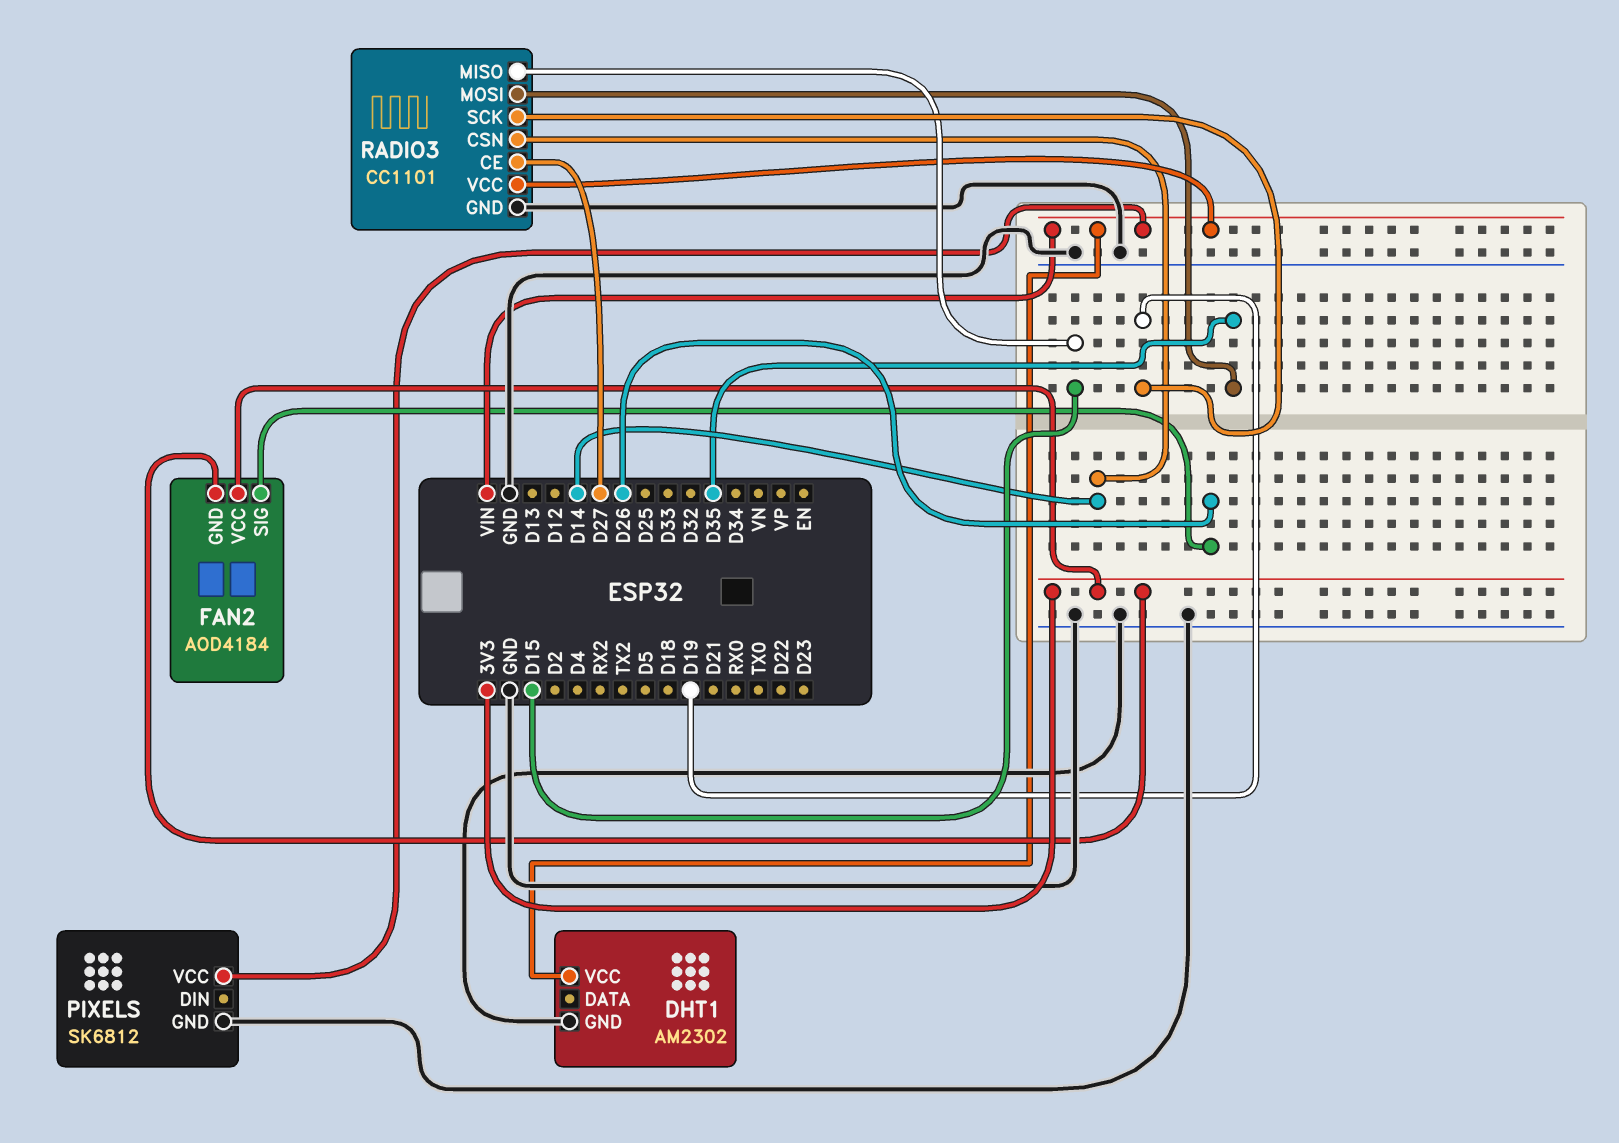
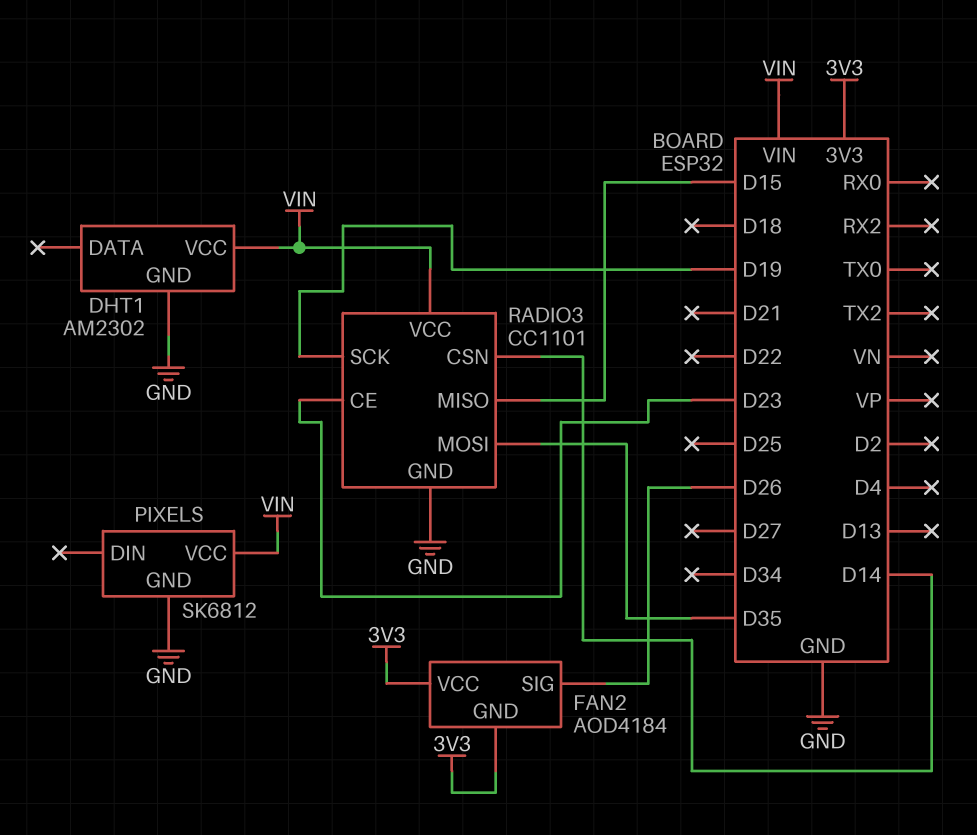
RADIO3 pin CE: D27 -> D23

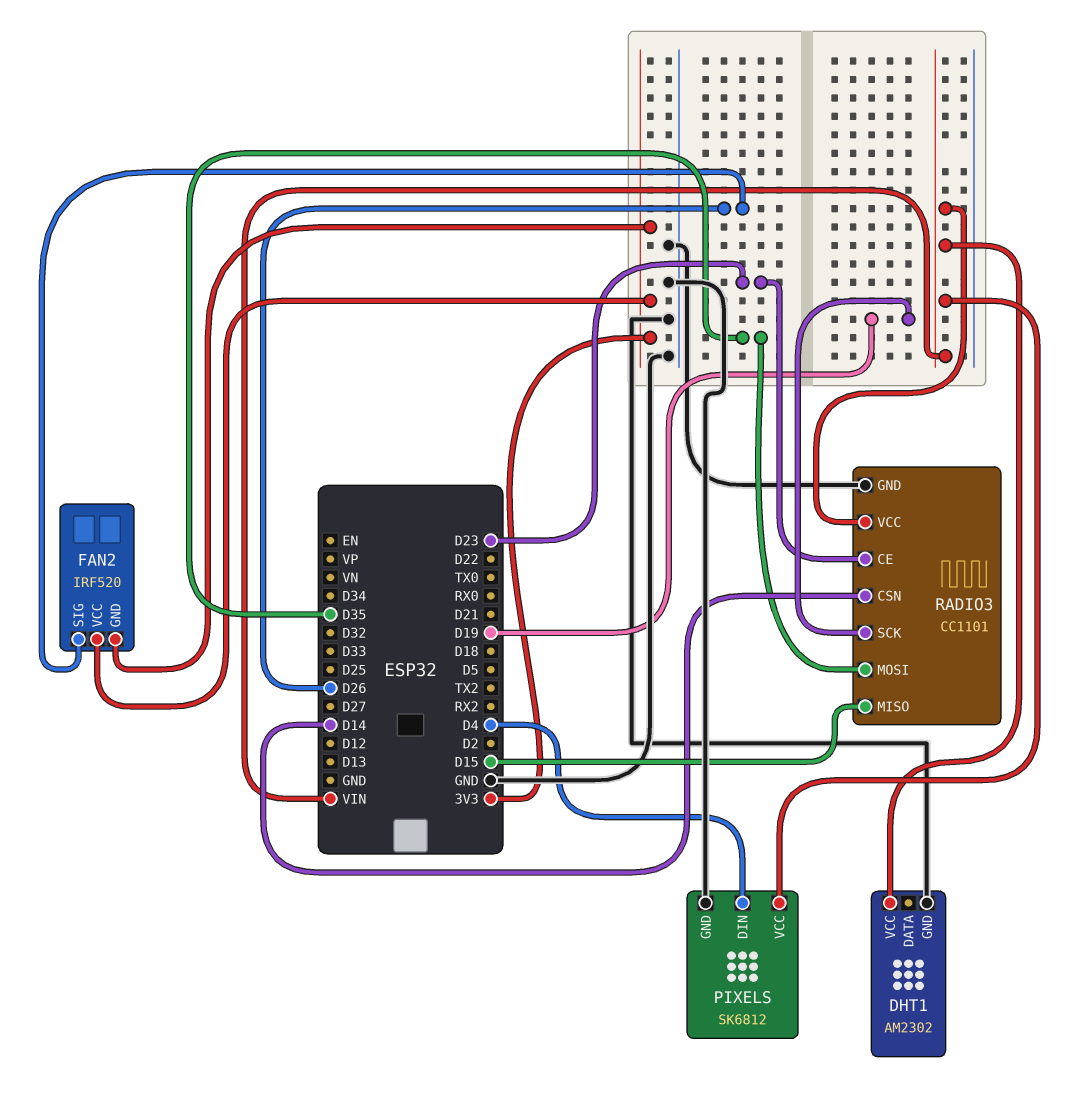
FAN2: AOD4184 -> IRF520
PIXELS pin DIN: none -> D4

